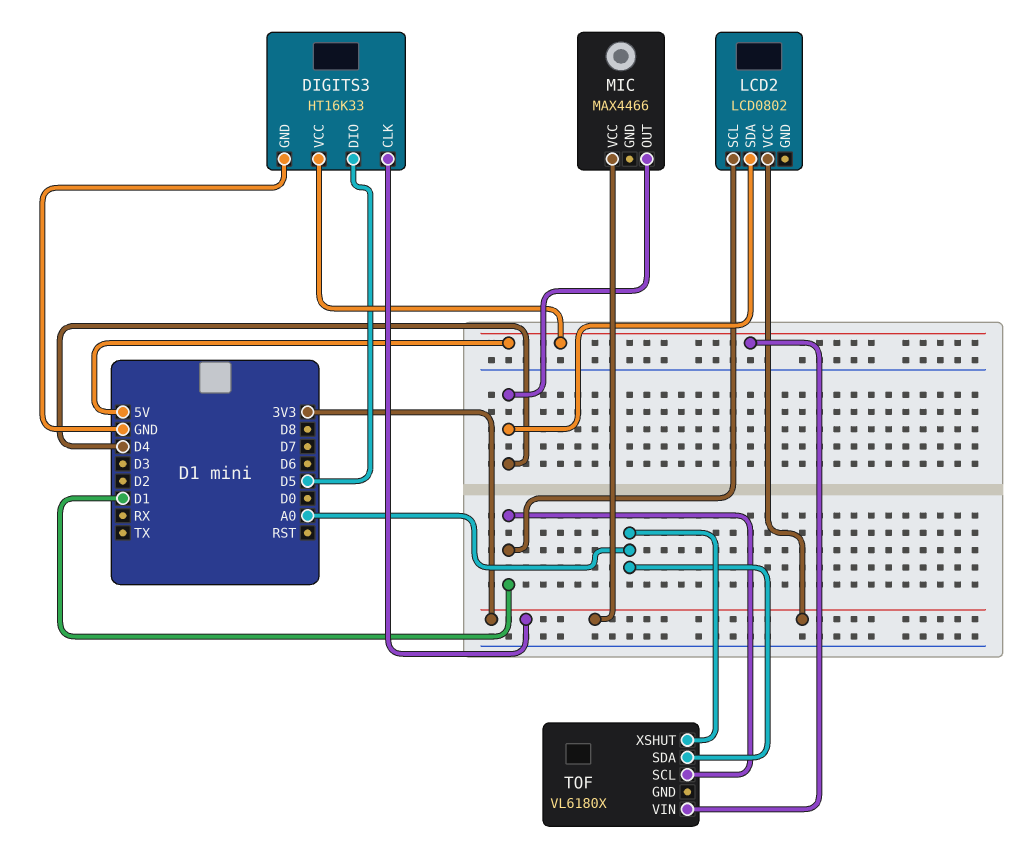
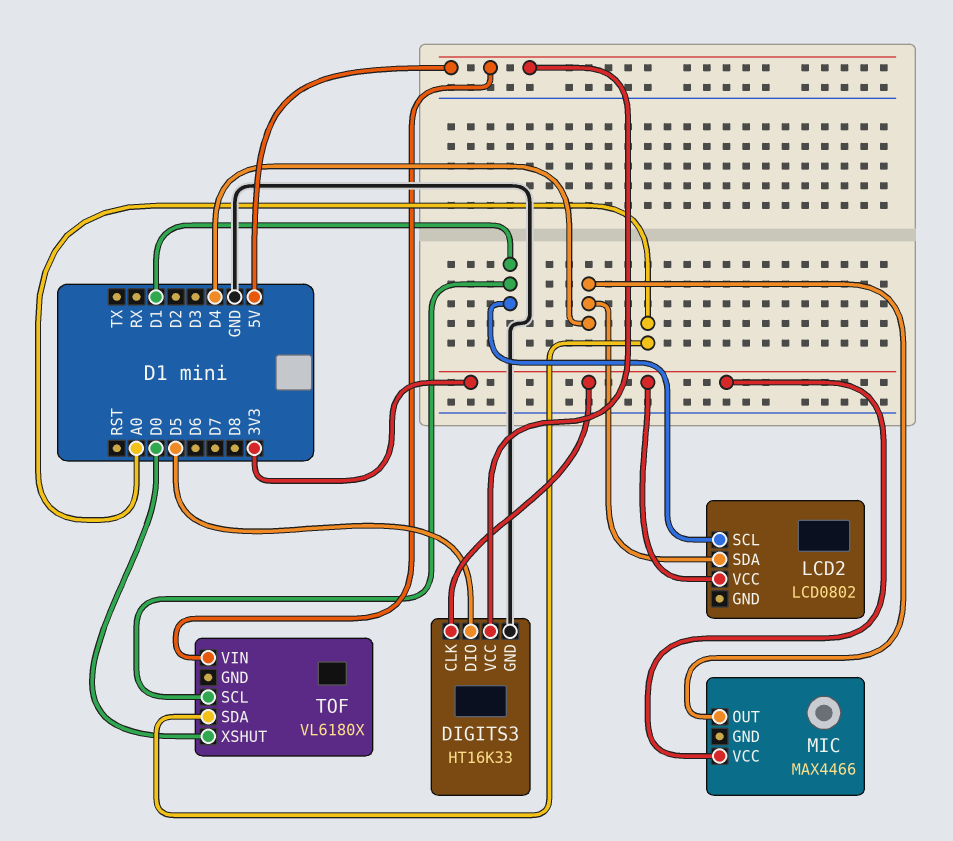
TOF pin XSHUT: A0 -> D0

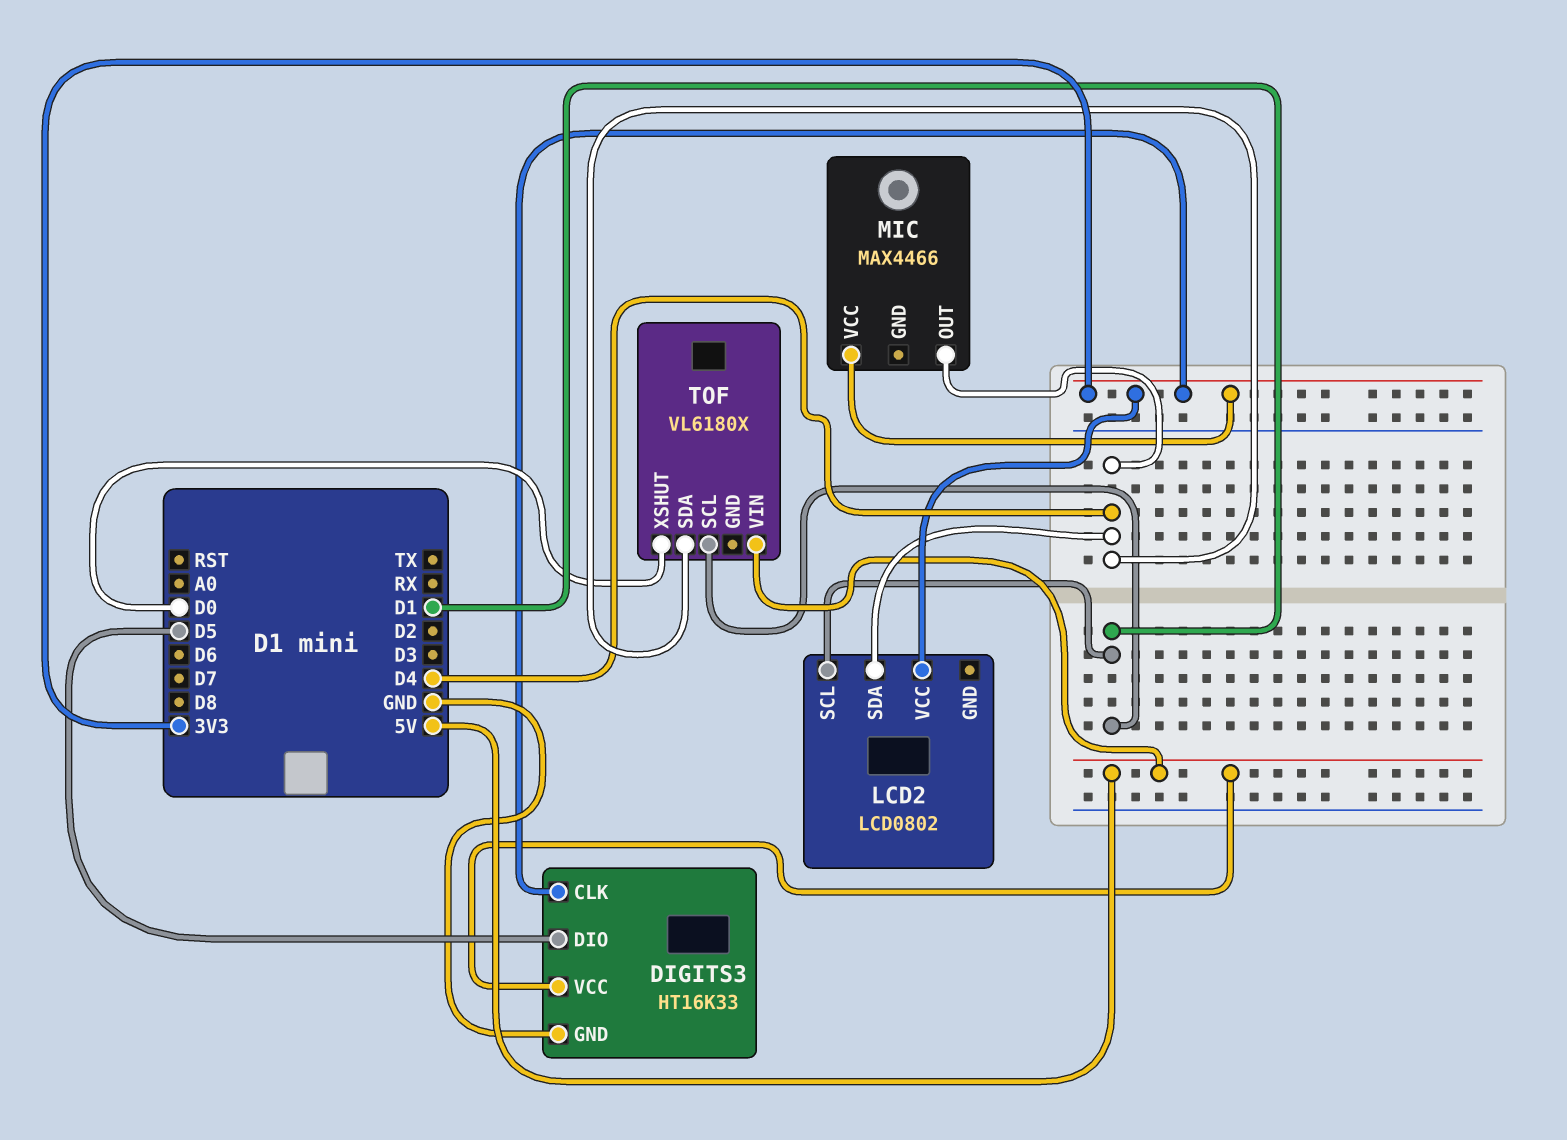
TOF pin SDA: A0 -> D4

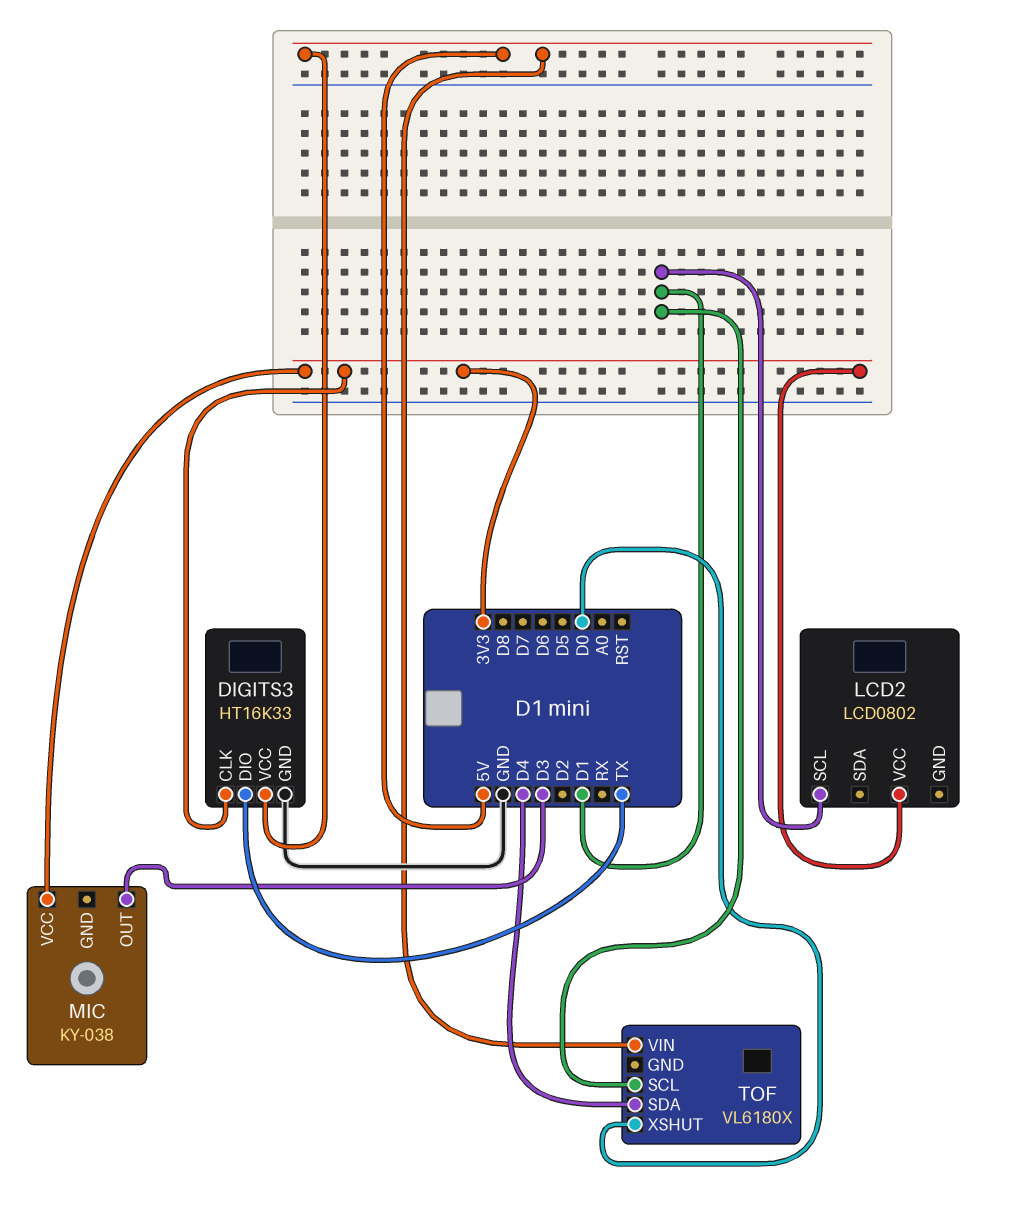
DIGITS3 pin DIO: D5 -> TX
LCD2 pin SDA: D4 -> none
MIC: MAX4466 -> KY-038
MIC pin OUT: D4 -> D3

